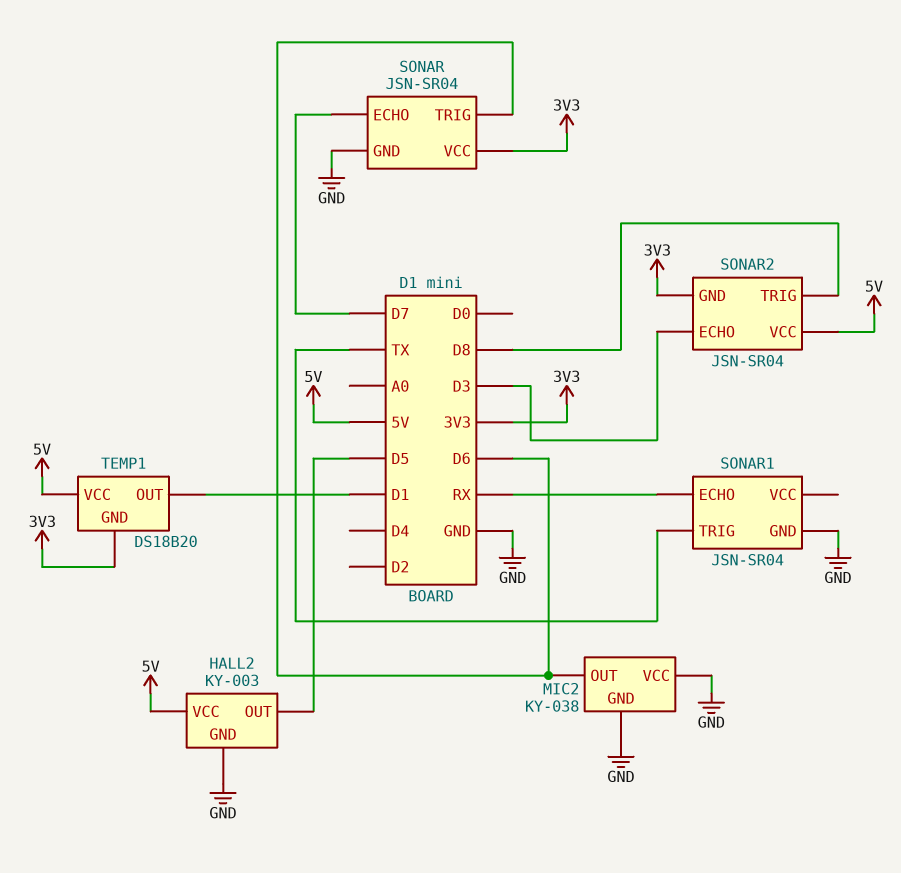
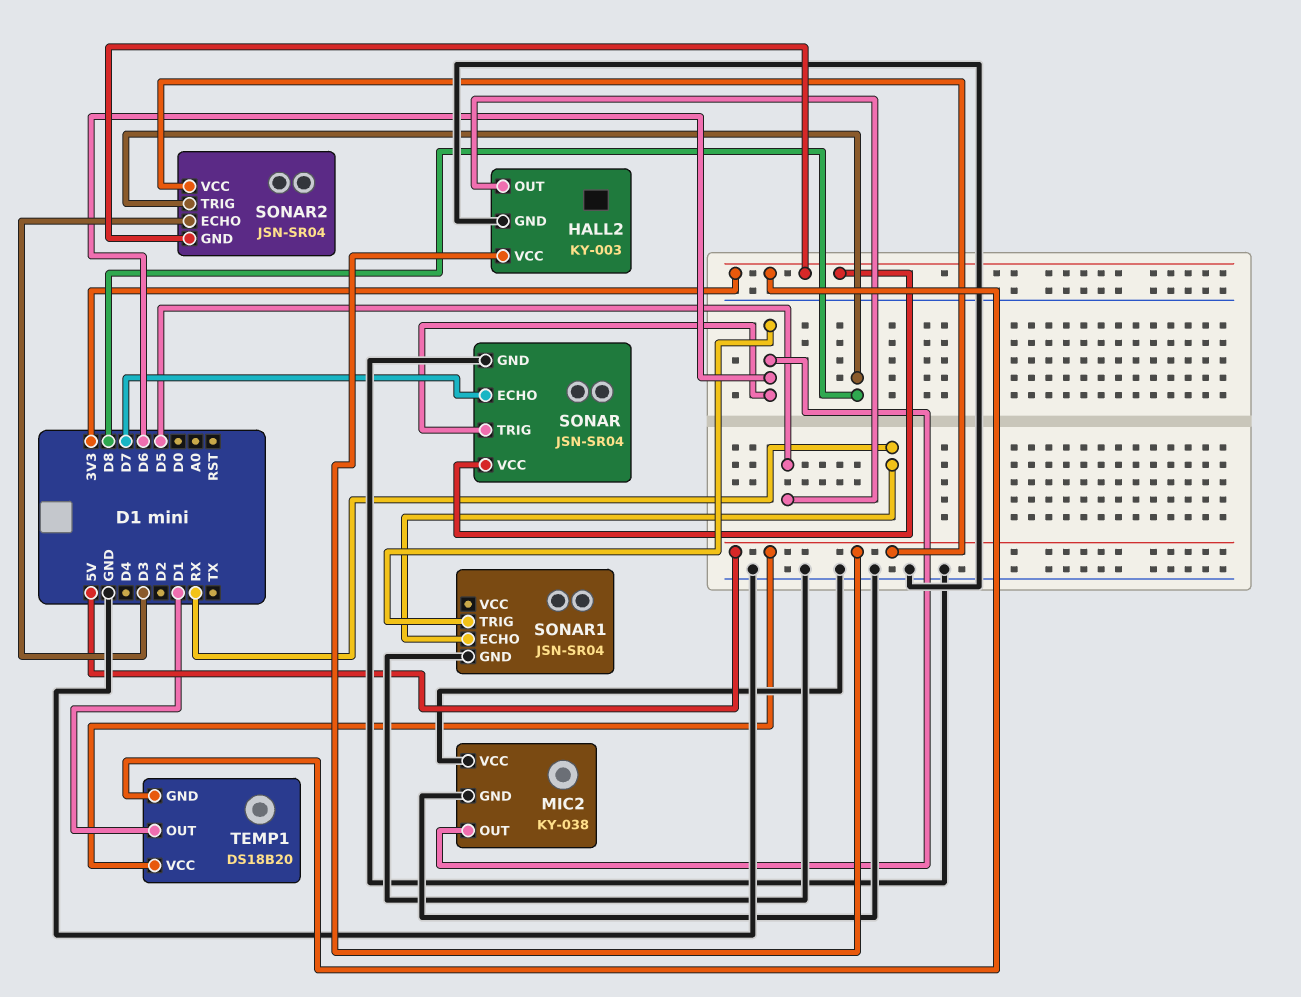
SONAR1 pin TRIG: TX -> D6

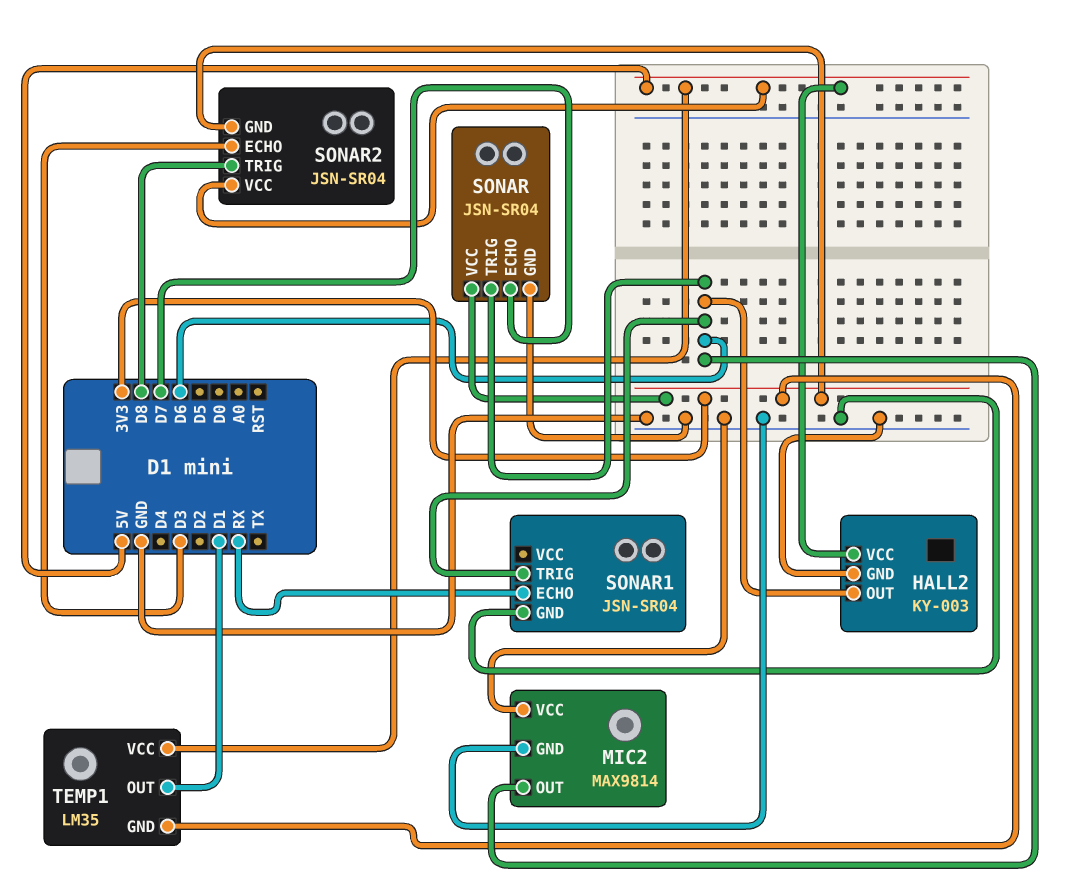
HALL2 pin OUT: D5 -> D6
MIC2: KY-038 -> MAX9814
TEMP1: DS18B20 -> LM35

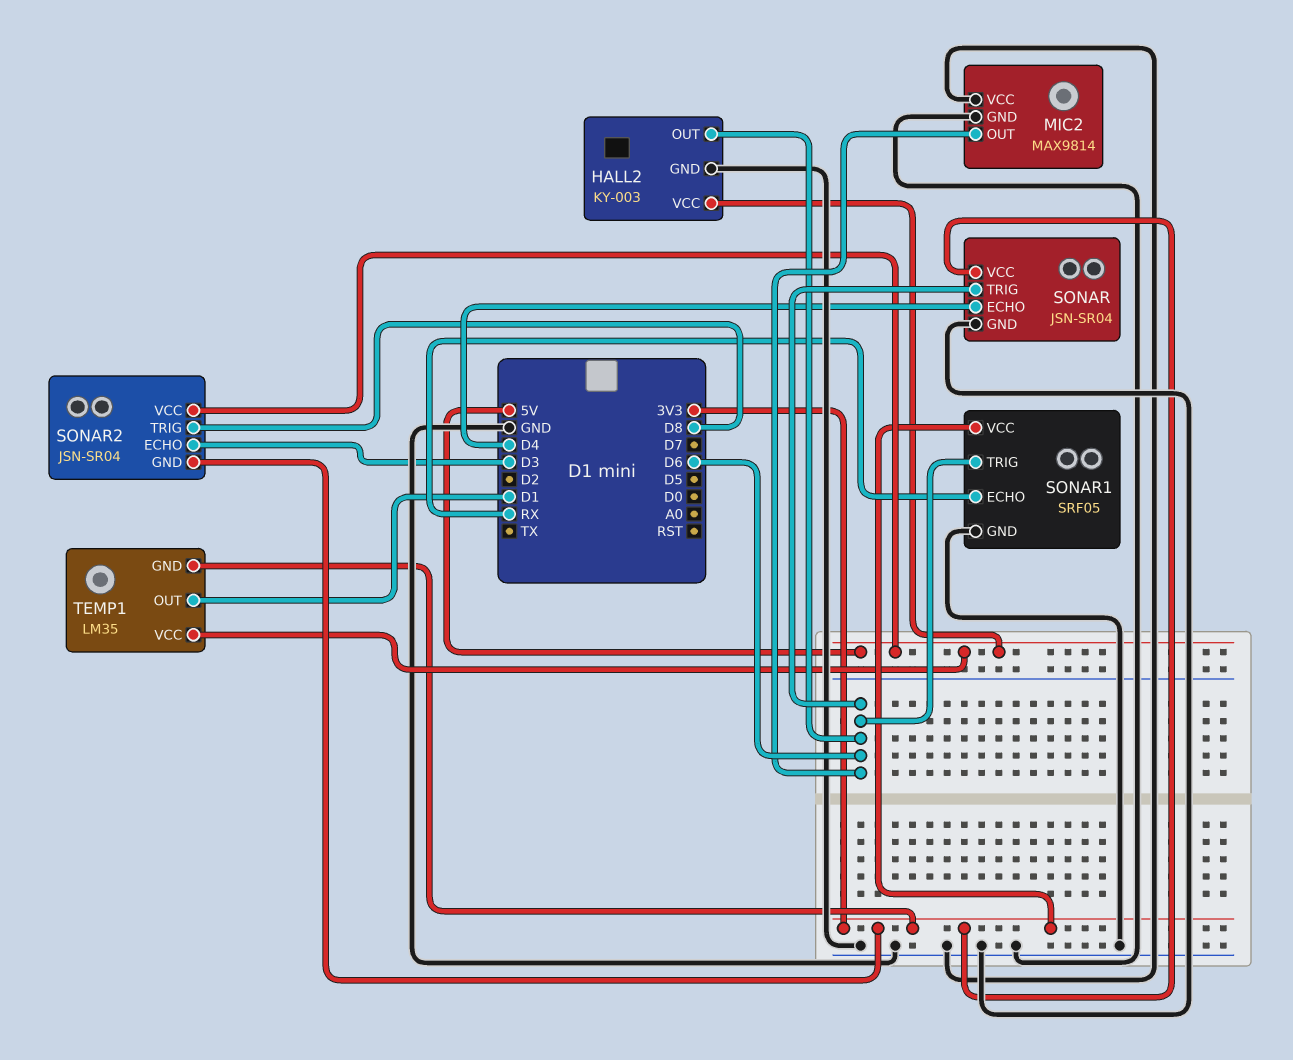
SONAR pin ECHO: D7 -> D4
SONAR1: JSN-SR04 -> SRF05
SONAR1 pin VCC: none -> 3V3

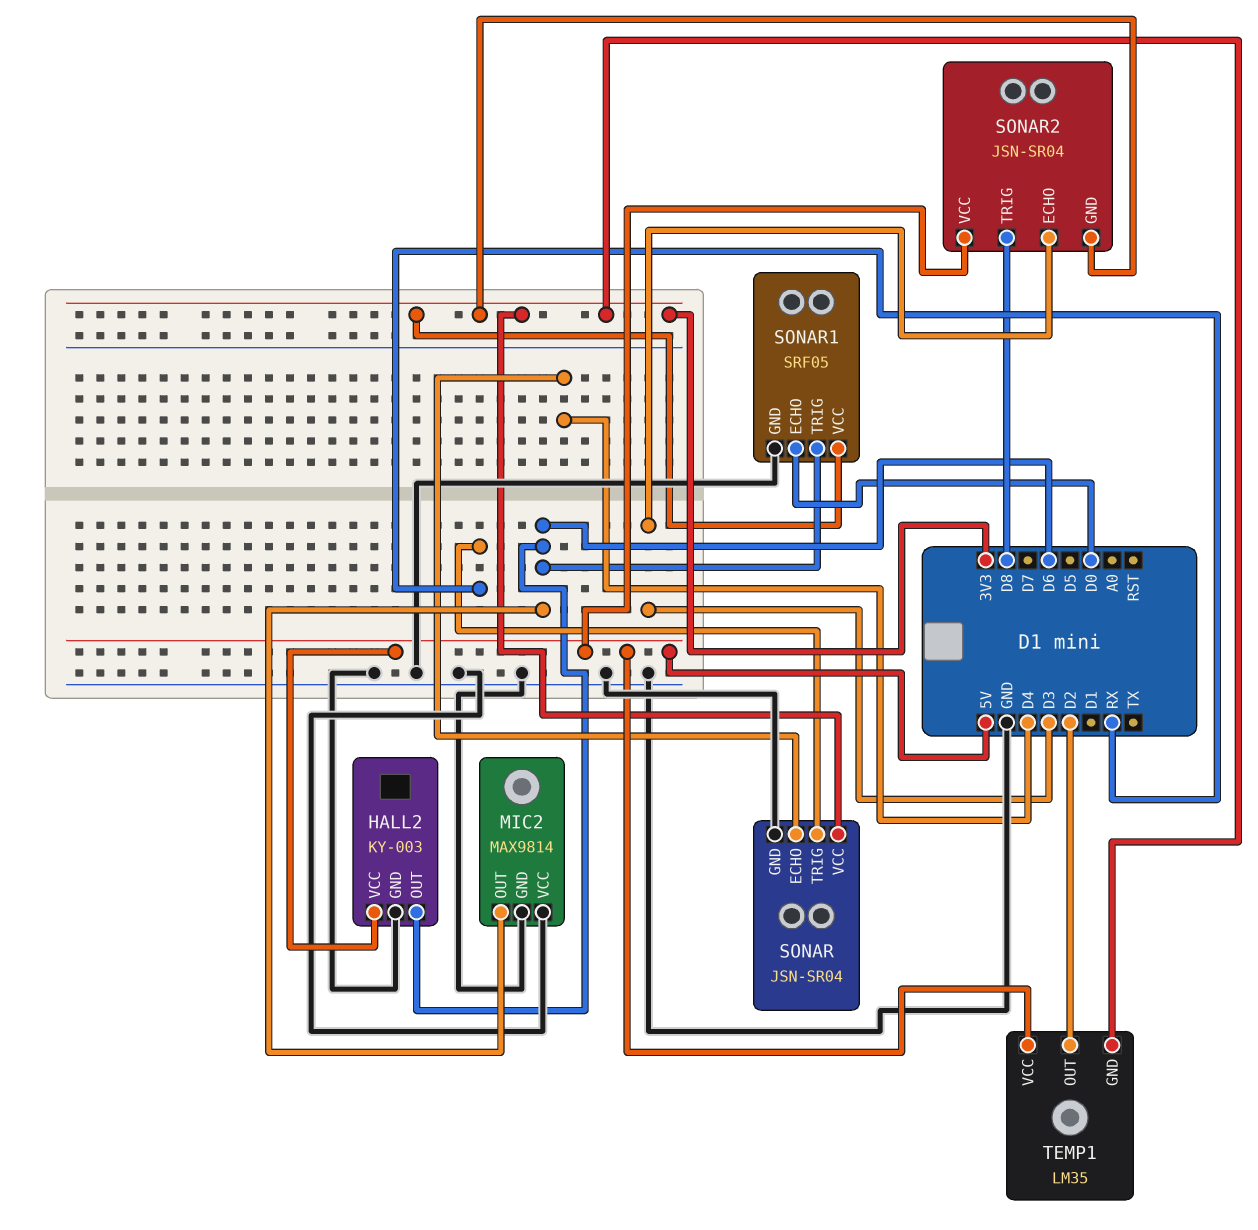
SONAR pin TRIG: D6 -> RX
SONAR1 pin ECHO: RX -> D0
TEMP1 pin OUT: D1 -> D2

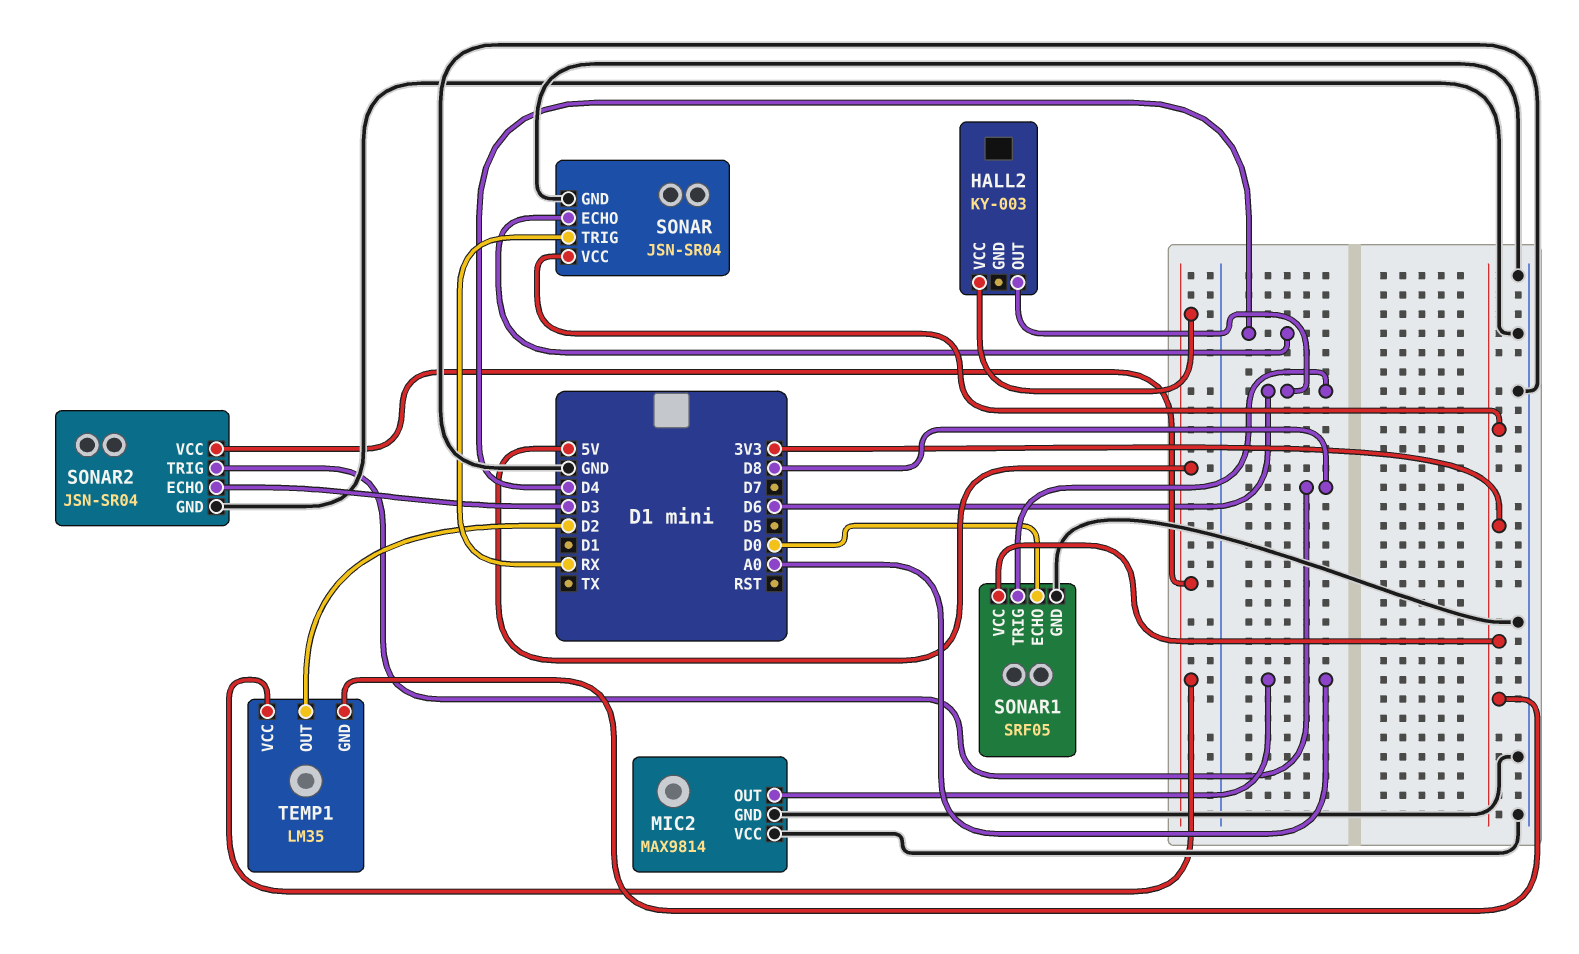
HALL2 pin GND: GND -> none
MIC2 pin OUT: D6 -> A0
SONAR2 pin GND: 3V3 -> GND

